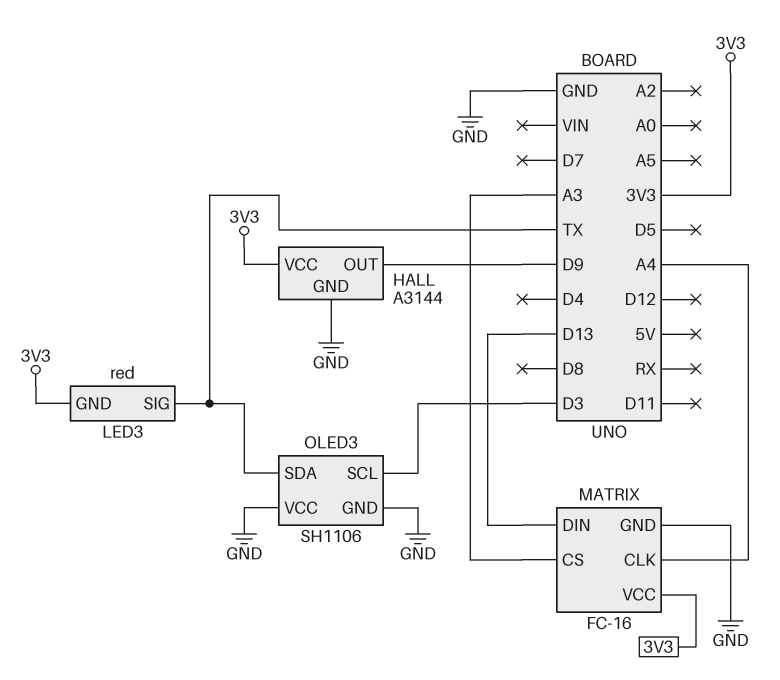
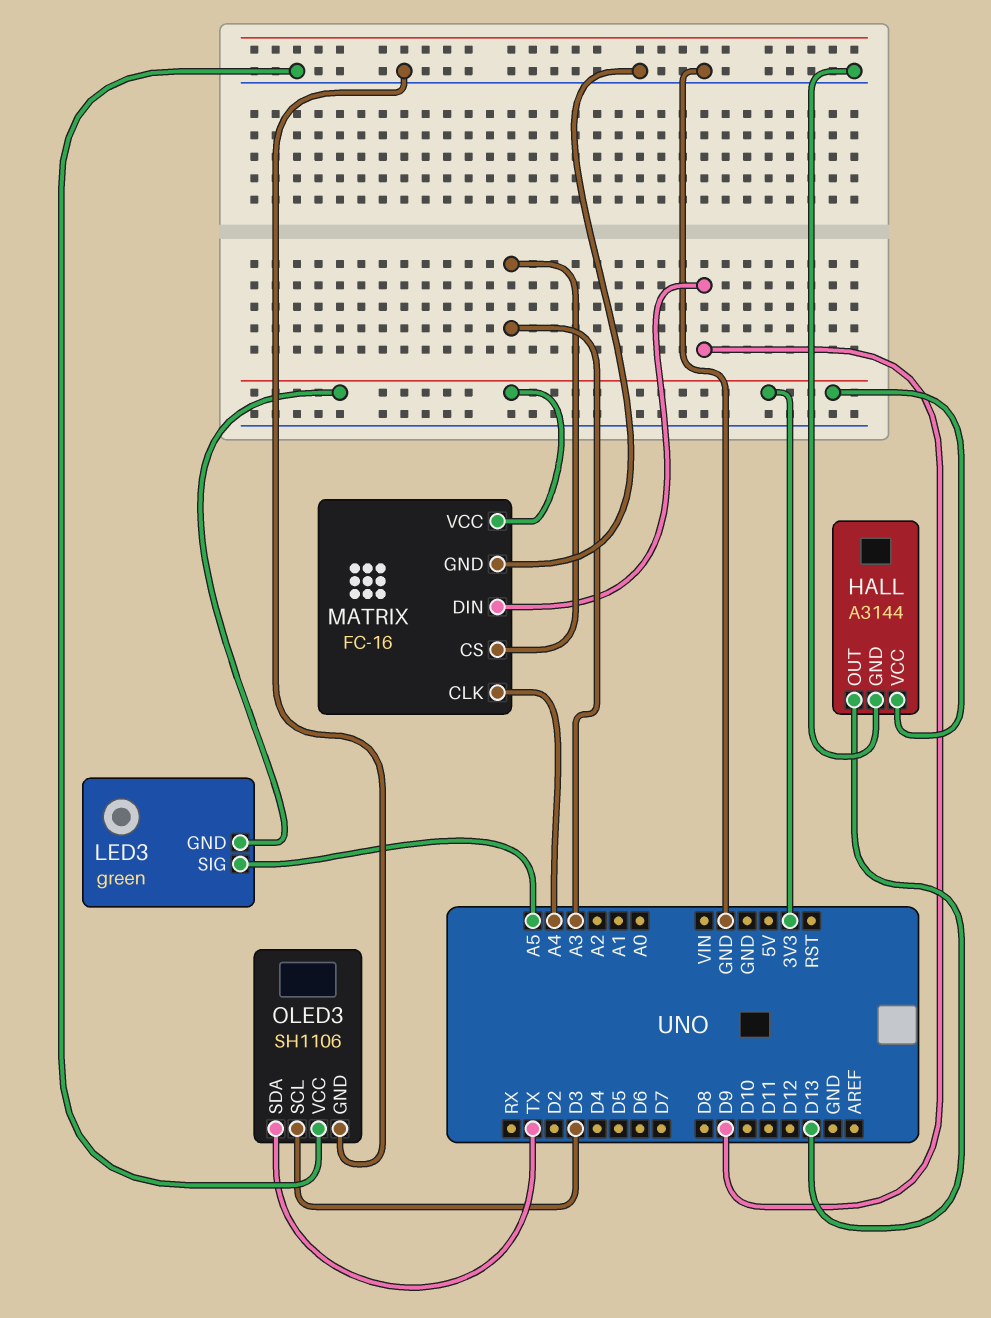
HALL pin OUT: D9 -> D13
LED3: red -> green
LED3 pin SIG: TX -> A5
MATRIX pin DIN: D13 -> D9

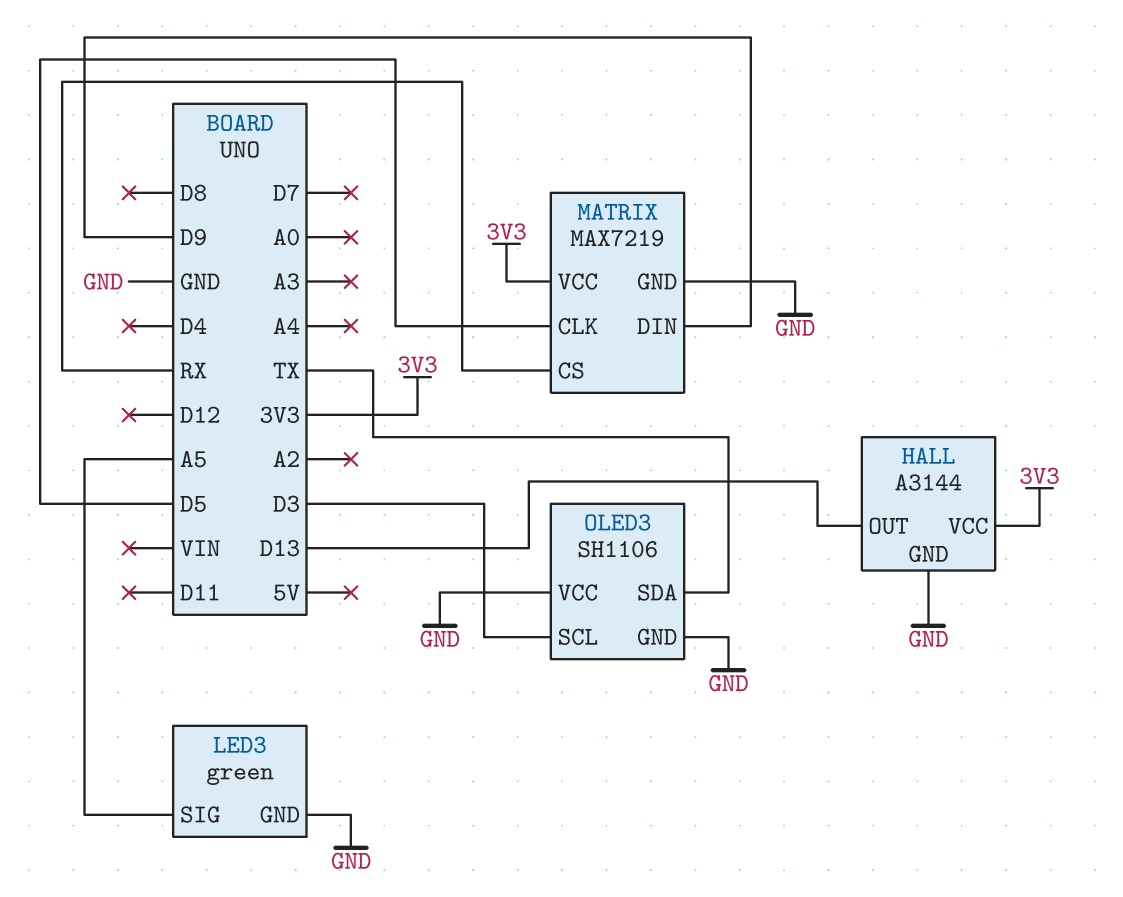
LED3 pin GND: 3V3 -> GND
MATRIX: FC-16 -> MAX7219
MATRIX pin CLK: A4 -> D5
MATRIX pin CS: A3 -> RX

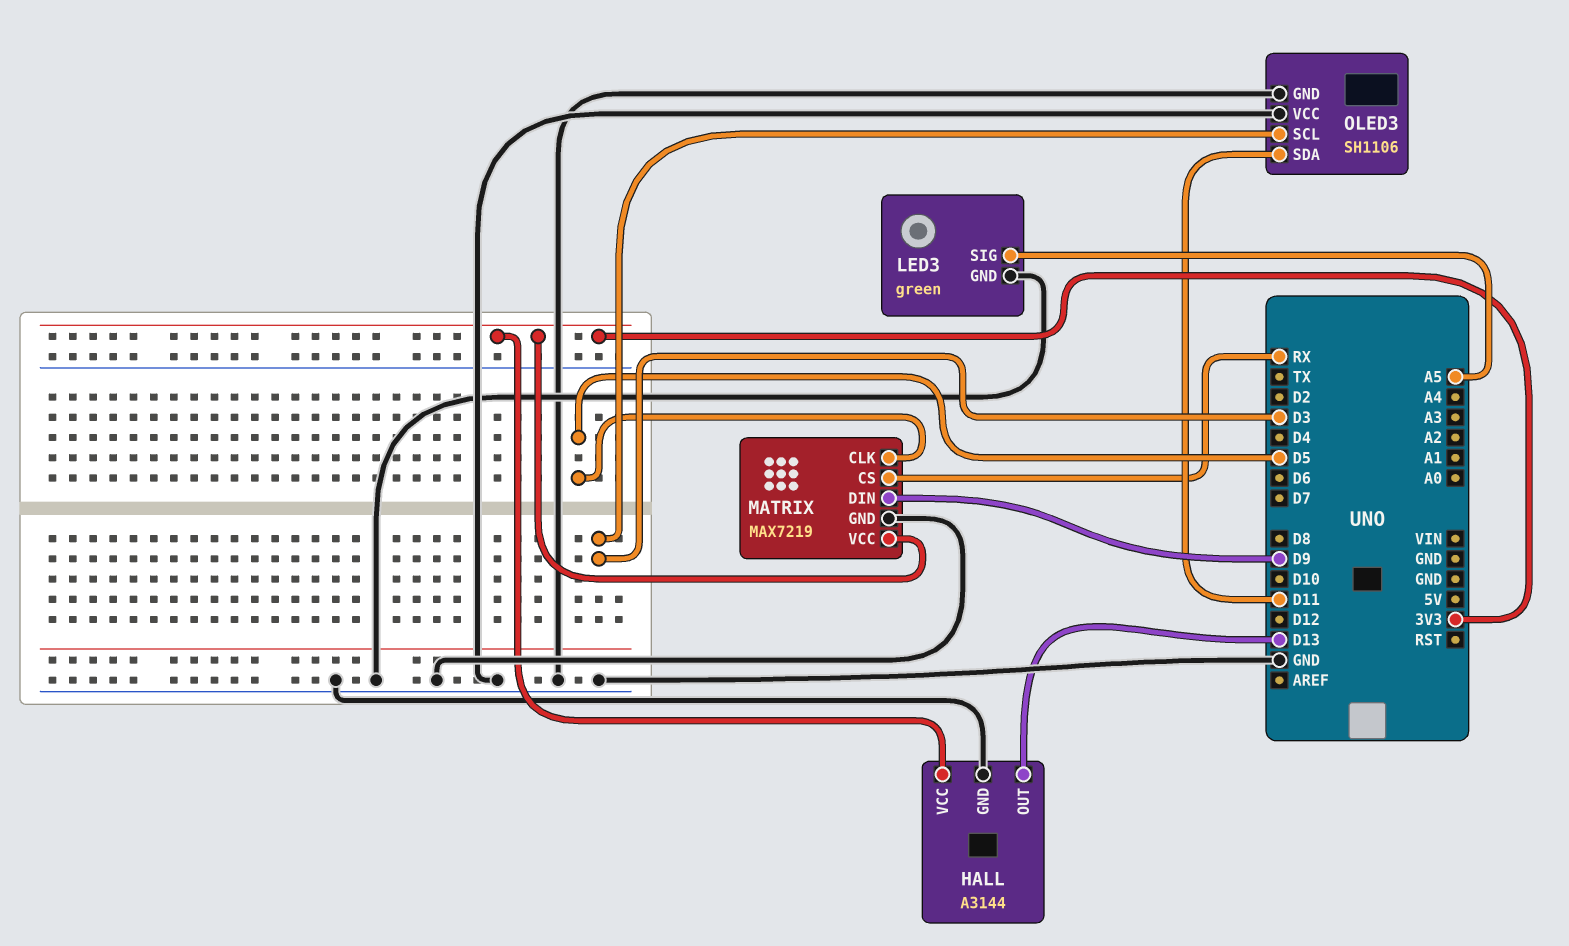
OLED3 pin SDA: TX -> D11

